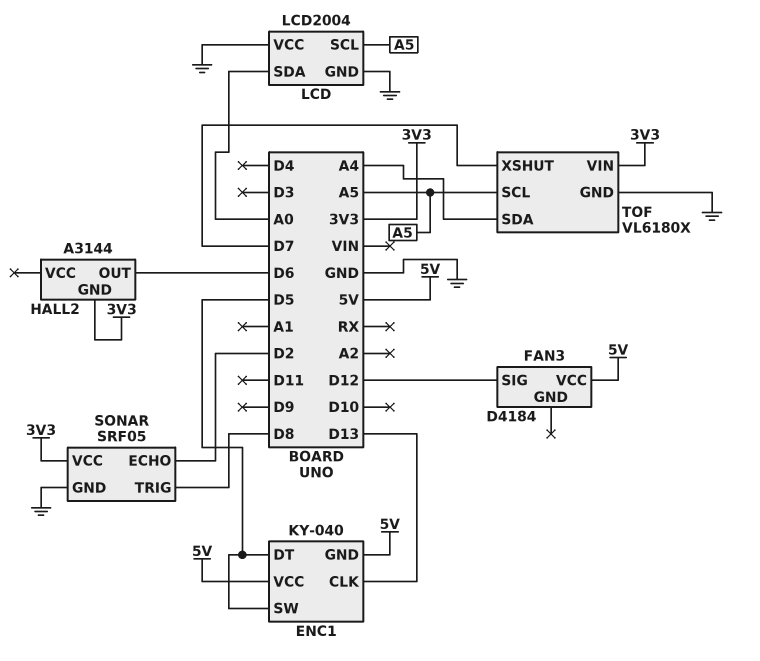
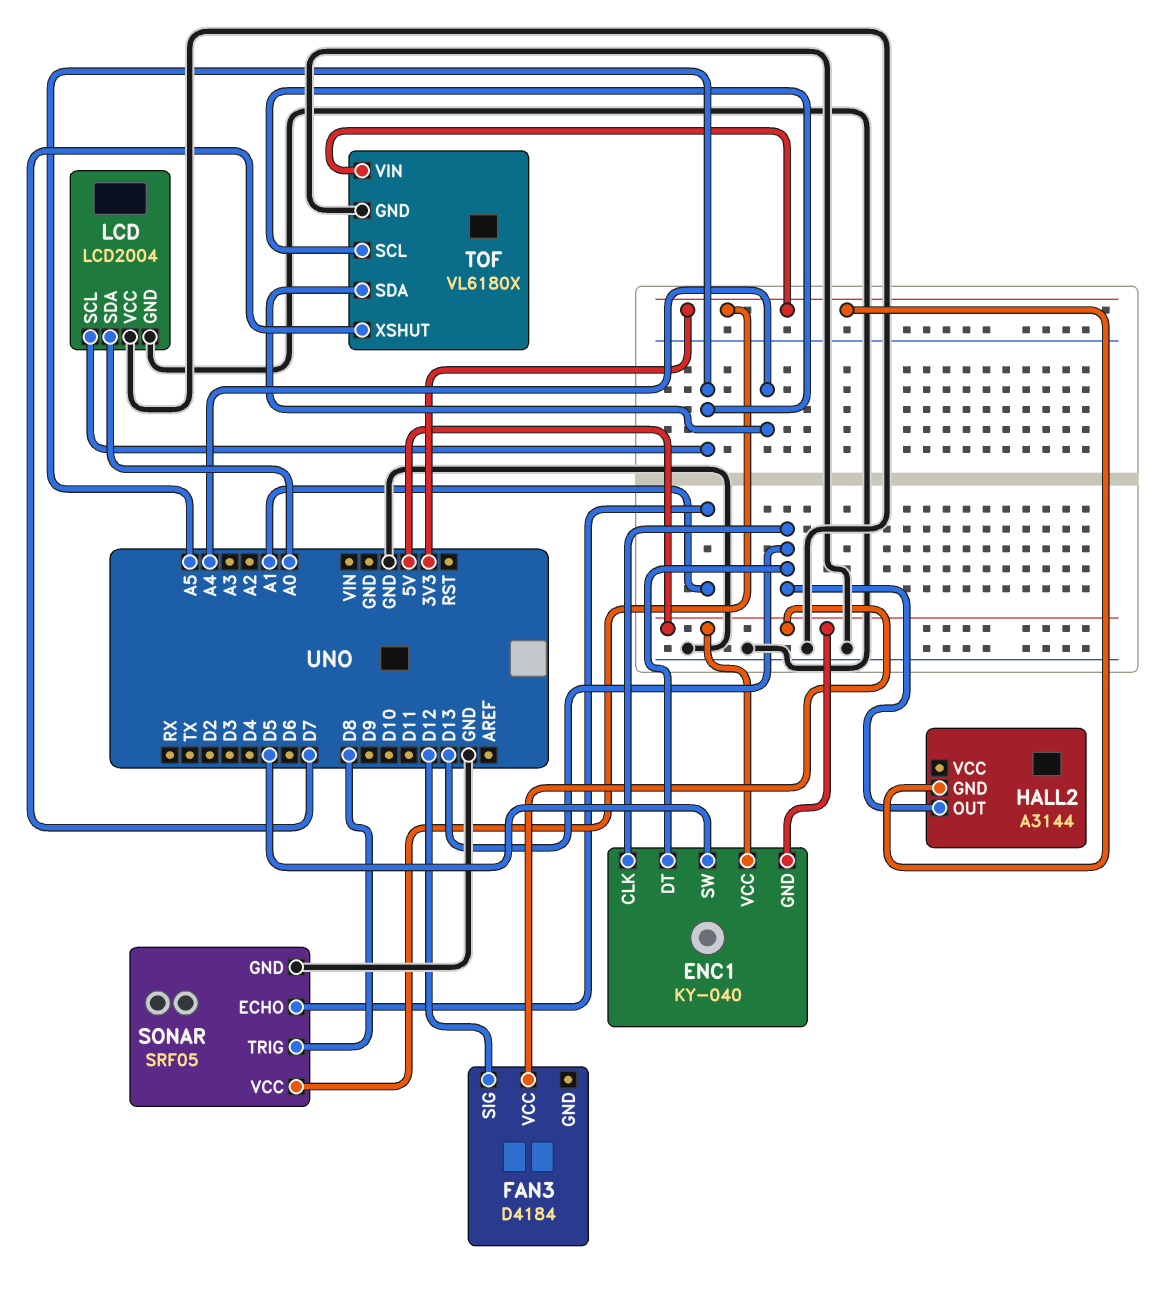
ENC1 pin DT: D5 -> D13
HALL2 pin OUT: D6 -> D13
SONAR pin ECHO: D2 -> A1

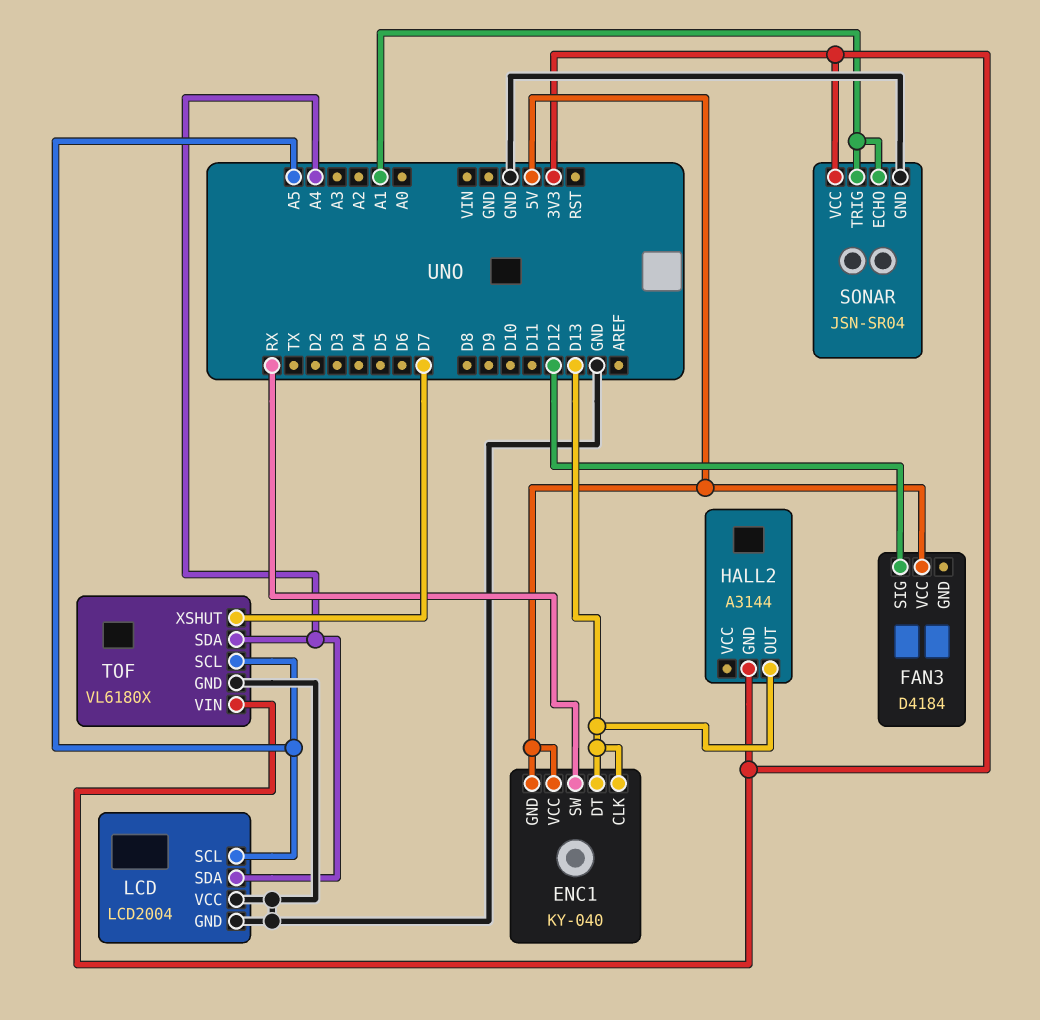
ENC1 pin SW: D5 -> RX
LCD pin SDA: A0 -> A4
SONAR: SRF05 -> JSN-SR04
SONAR pin TRIG: D8 -> A1

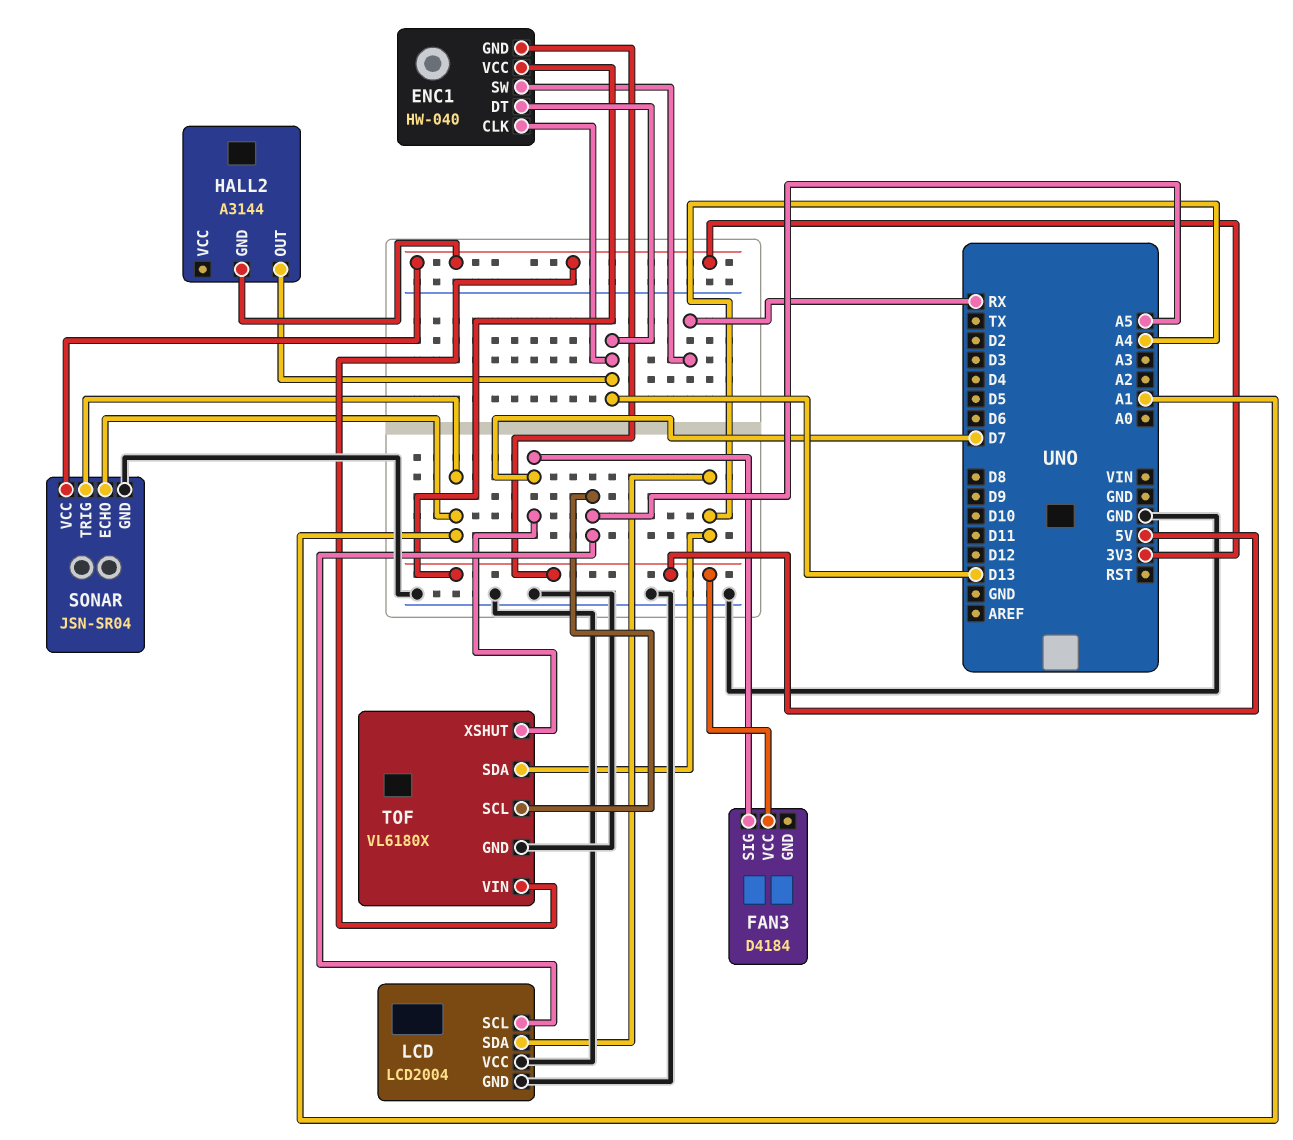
ENC1: KY-040 -> HW-040
FAN3 pin SIG: D12 -> D7

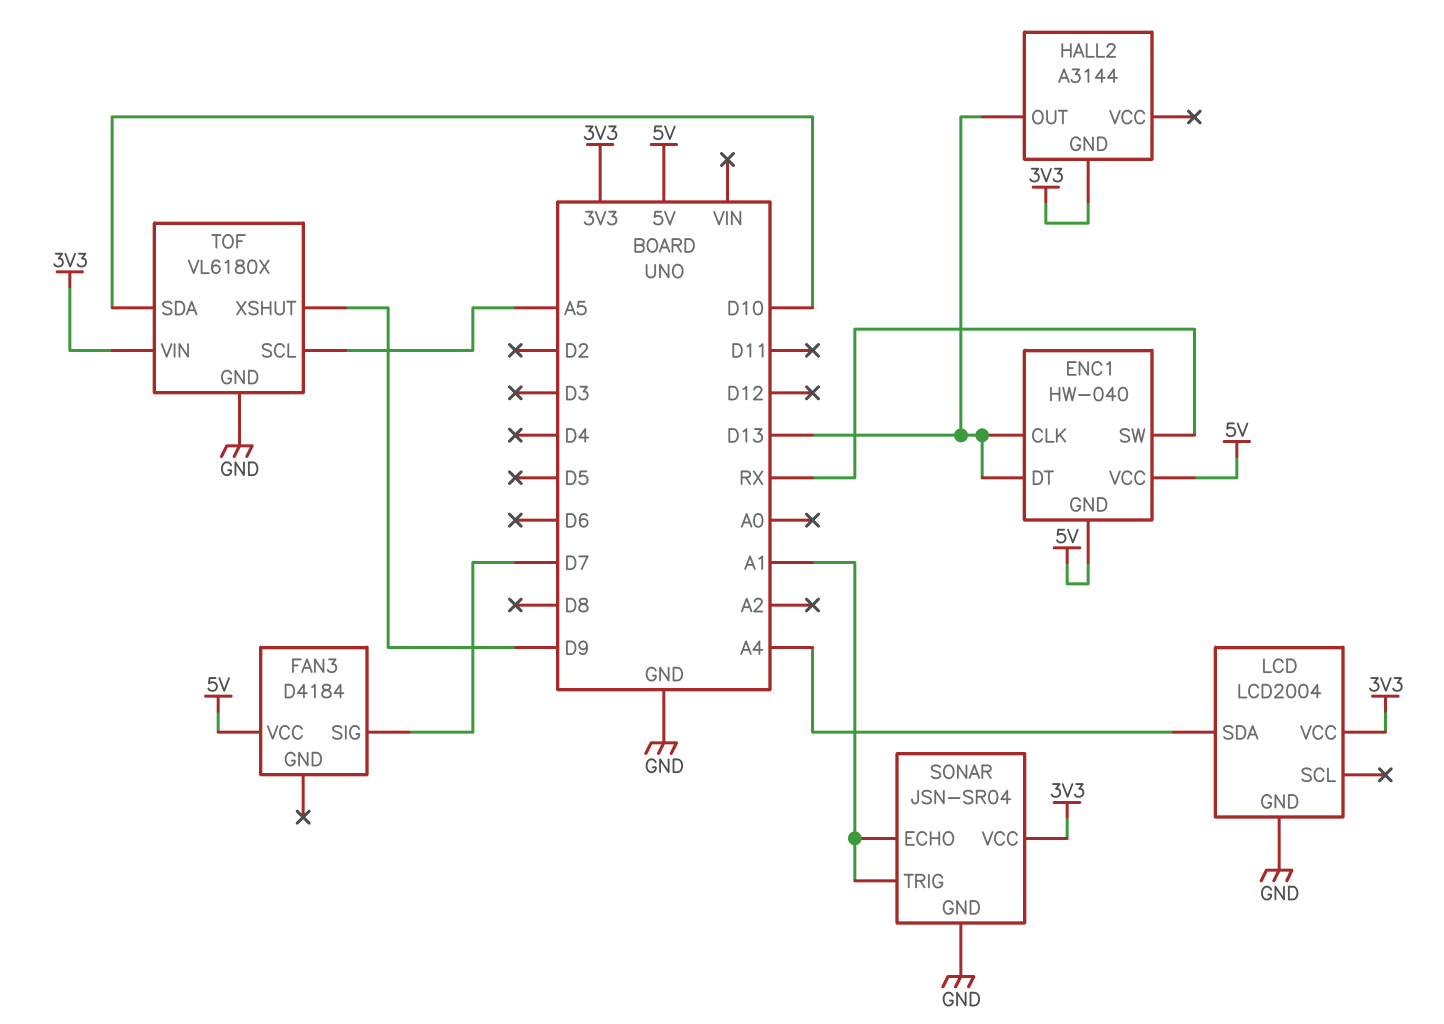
LCD pin SCL: A5 -> none
LCD pin VCC: GND -> 3V3
TOF pin SDA: A4 -> D10
TOF pin XSHUT: D7 -> D9

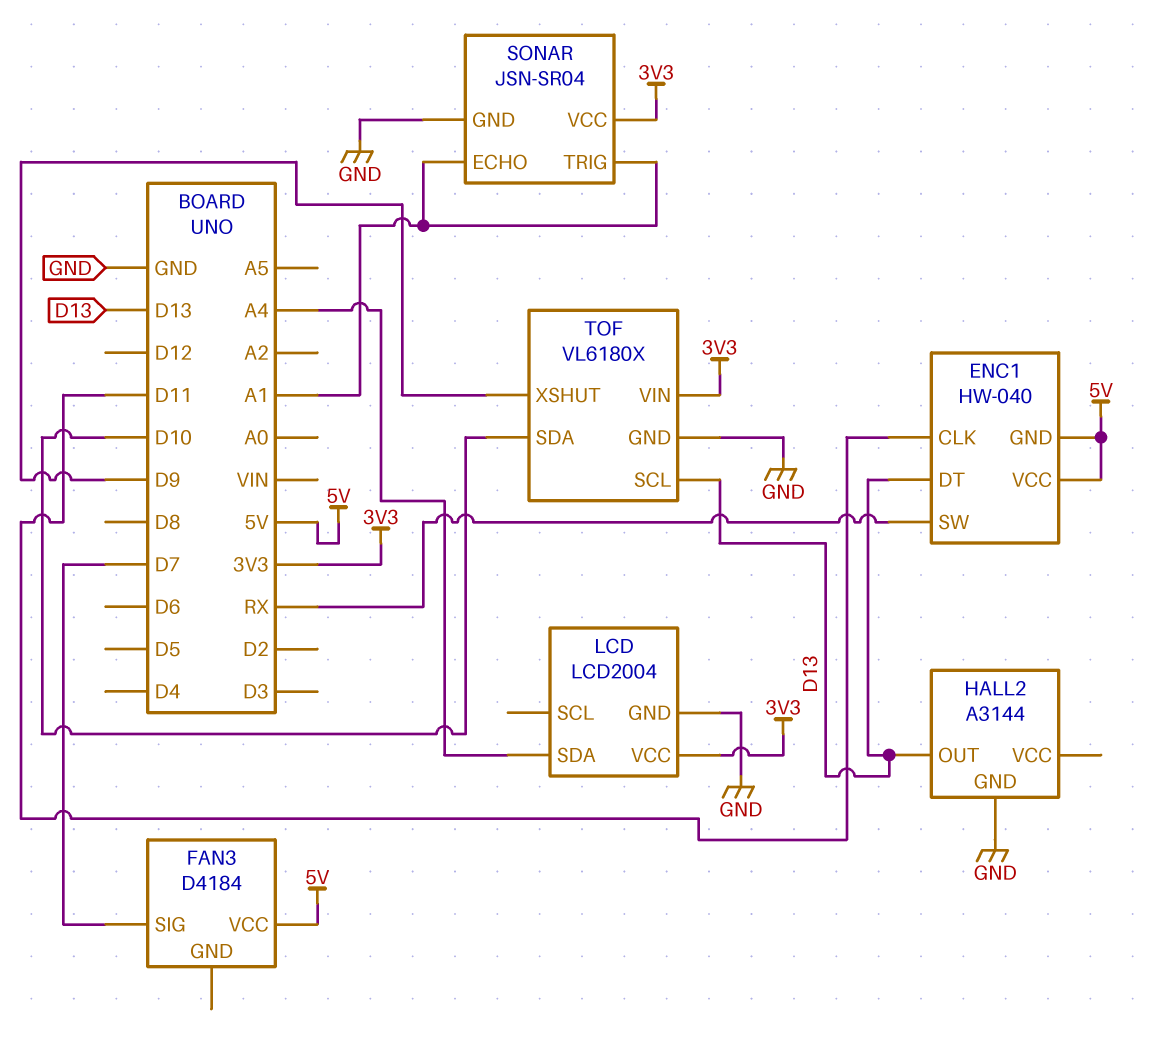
ENC1 pin CLK: D13 -> D11
HALL2 pin GND: 3V3 -> GND
TOF pin SCL: A5 -> D13

